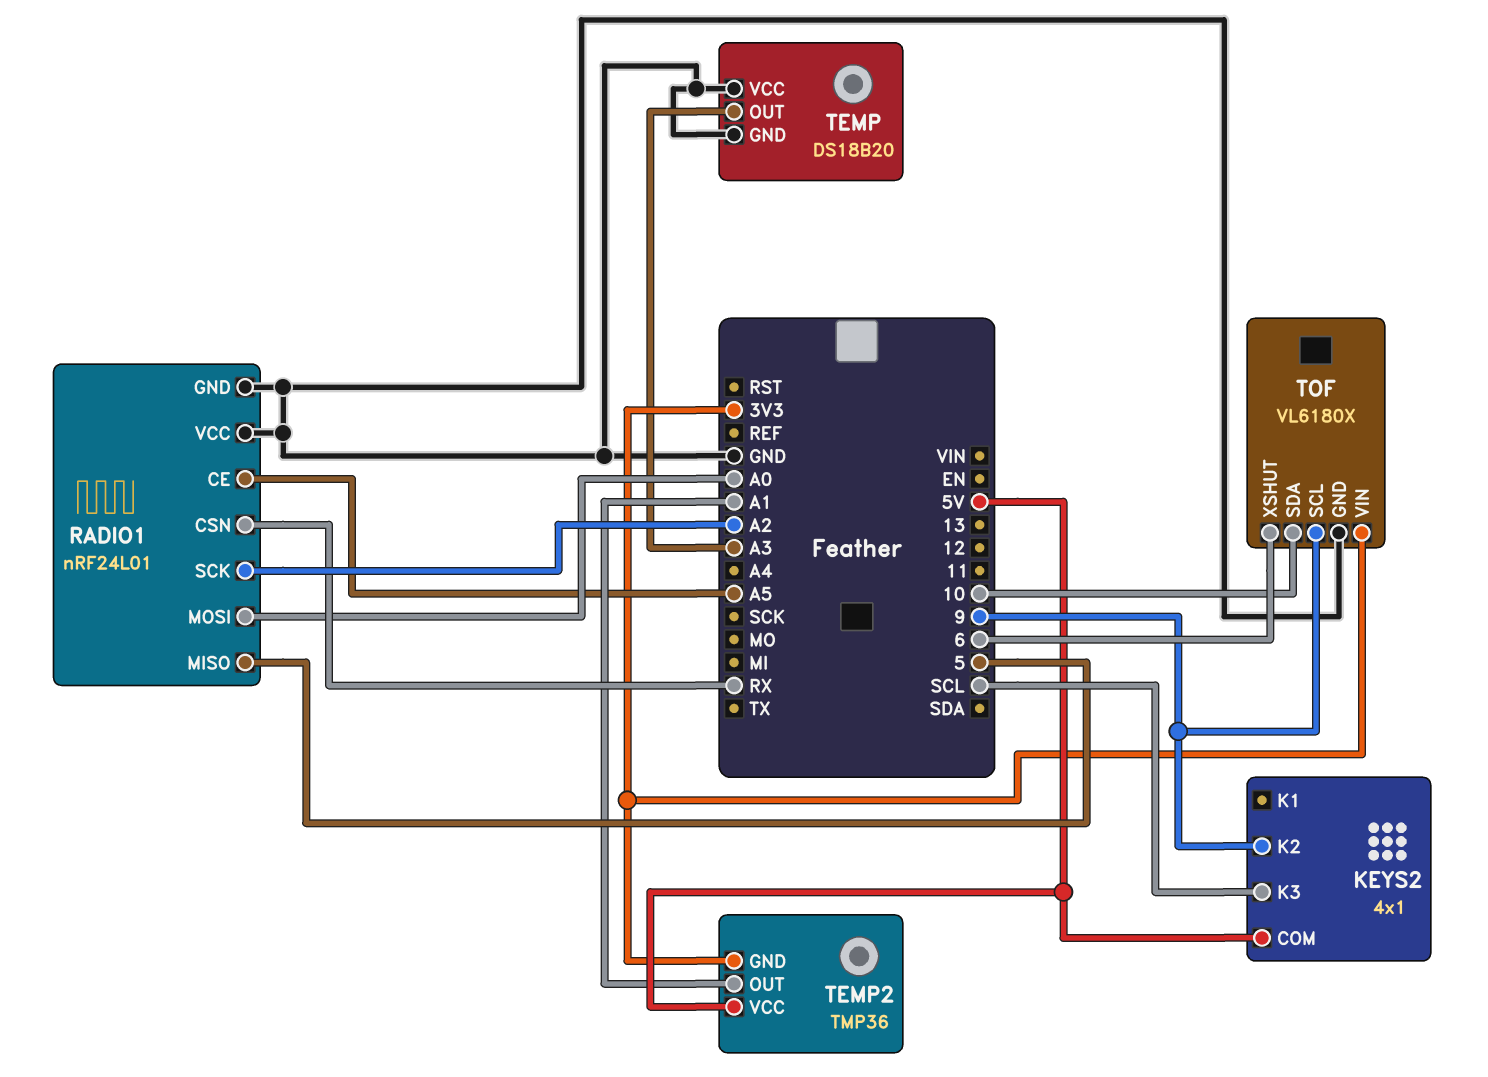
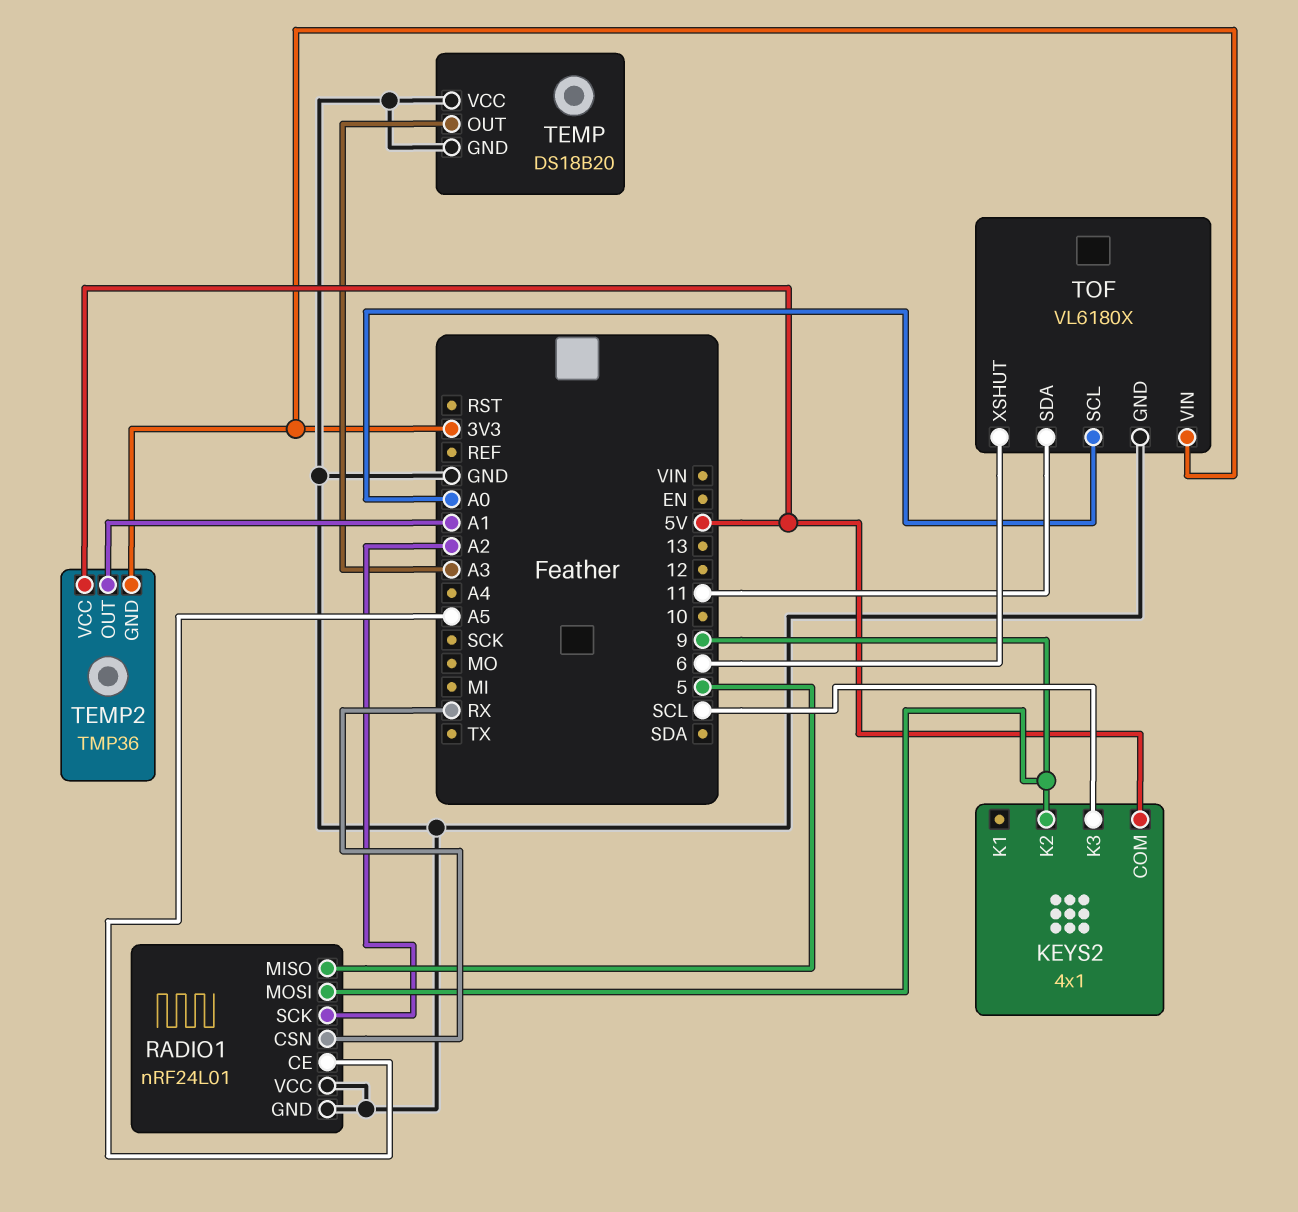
RADIO1 pin MOSI: A0 -> 9
TOF pin SCL: 9 -> A0
TOF pin SDA: 10 -> 11

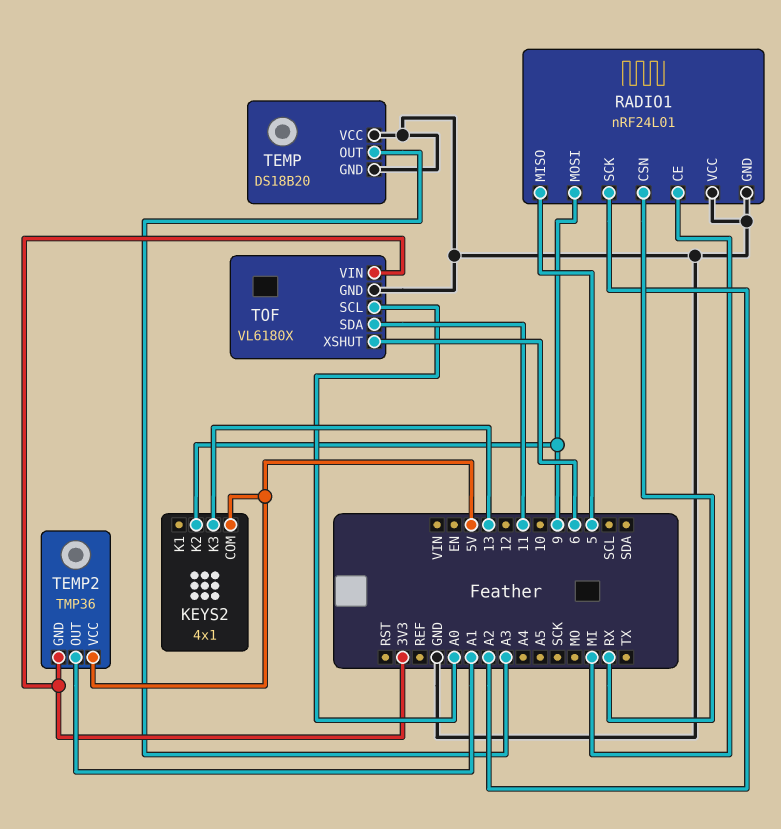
KEYS2 pin K3: SCL -> 13
RADIO1 pin CE: A5 -> MI

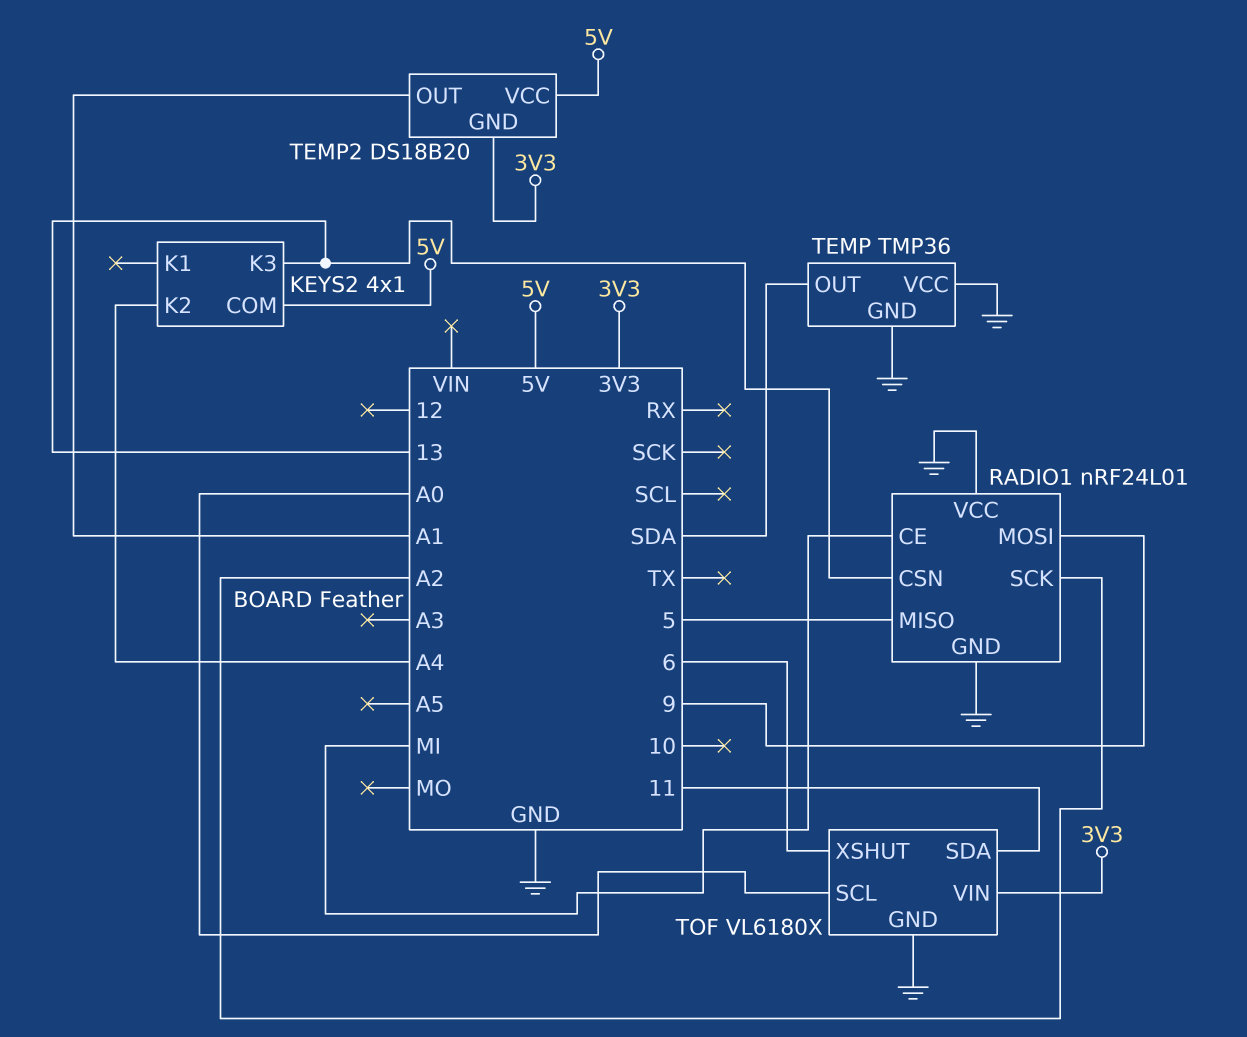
KEYS2 pin K2: 9 -> A4
RADIO1 pin CSN: RX -> 13
TEMP: DS18B20 -> TMP36
TEMP pin OUT: A3 -> SDA
TEMP2: TMP36 -> DS18B20

